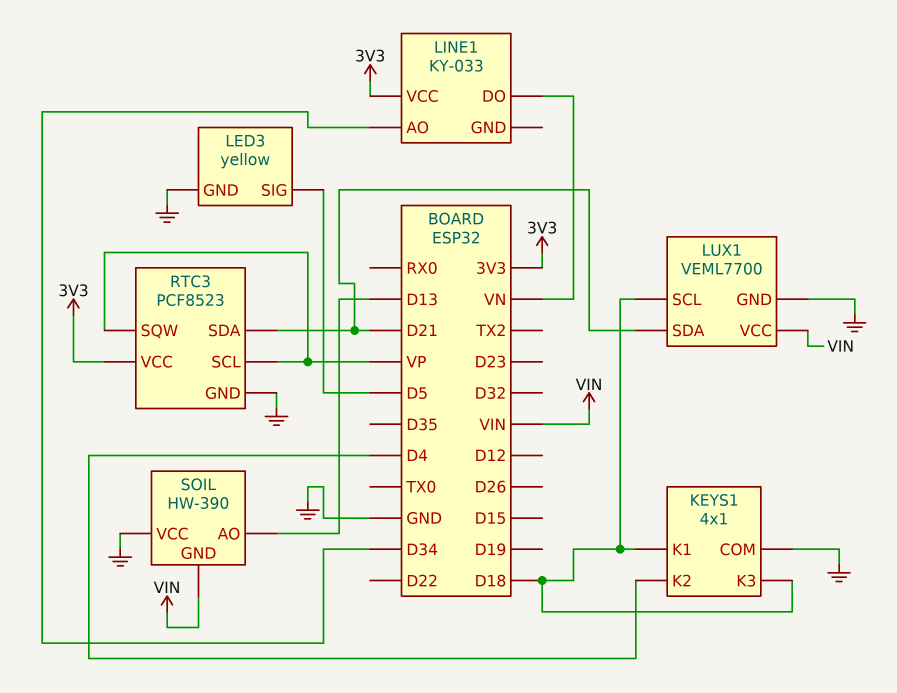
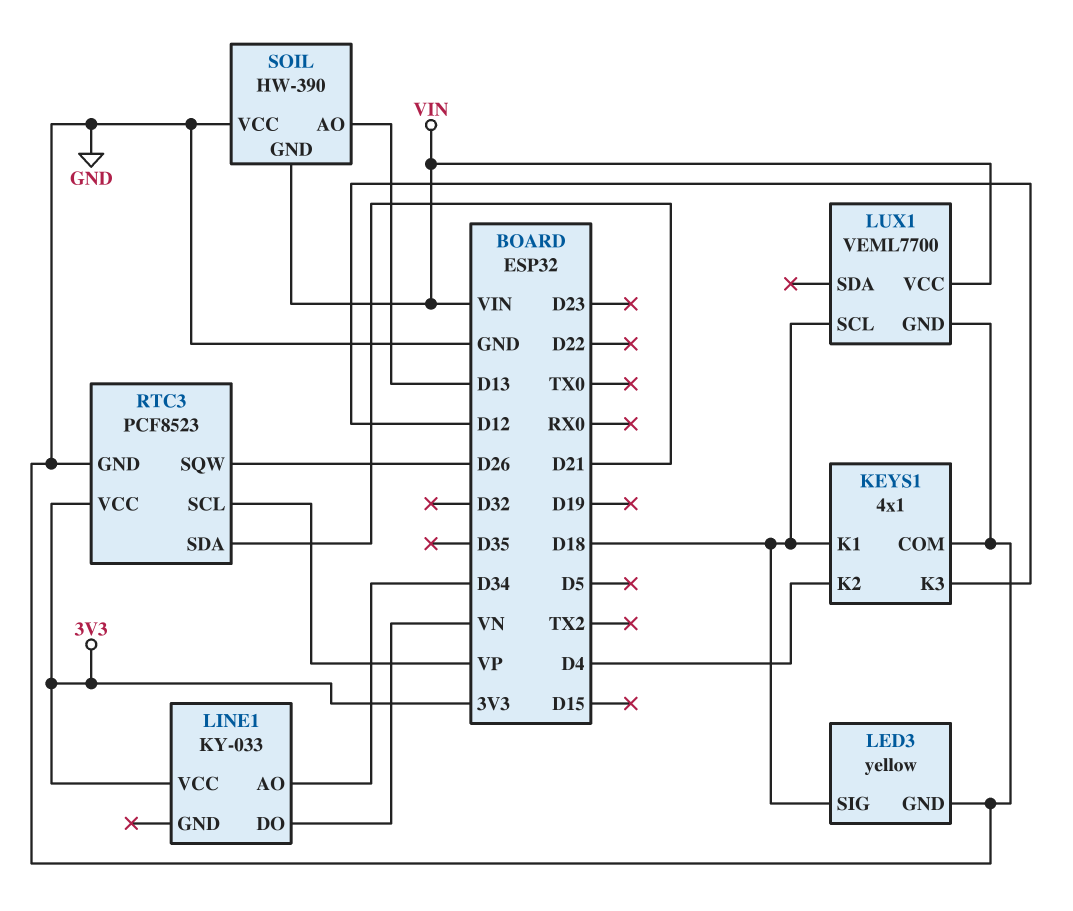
KEYS1 pin K3: D18 -> D12
LED3 pin SIG: D5 -> D18
LUX1 pin SDA: D21 -> none
RTC3 pin SQW: VP -> D26

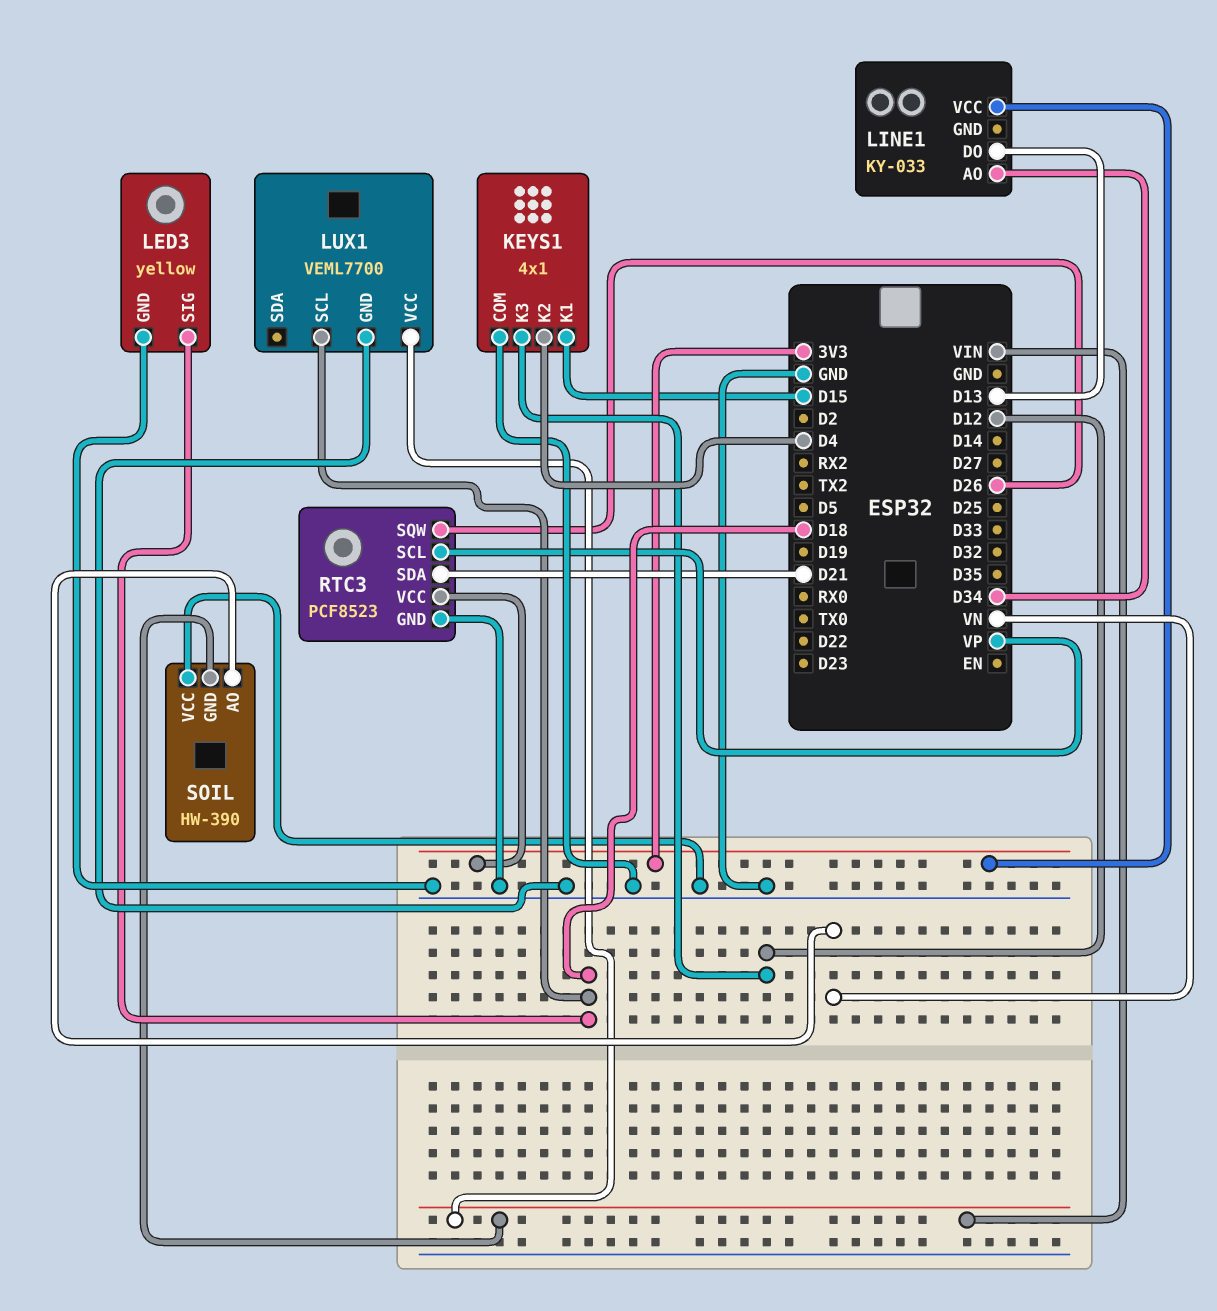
KEYS1 pin K1: D18 -> D15
LINE1 pin DO: VN -> D13
SOIL pin AO: D13 -> VN

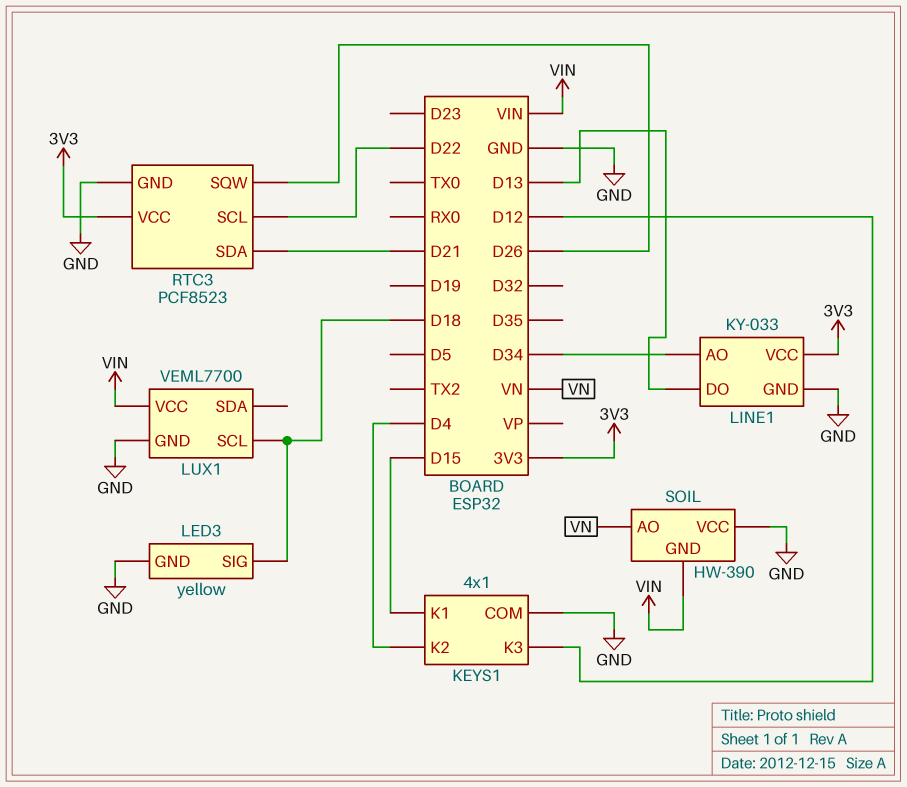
LINE1 pin GND: none -> GND
RTC3 pin SCL: VP -> D22

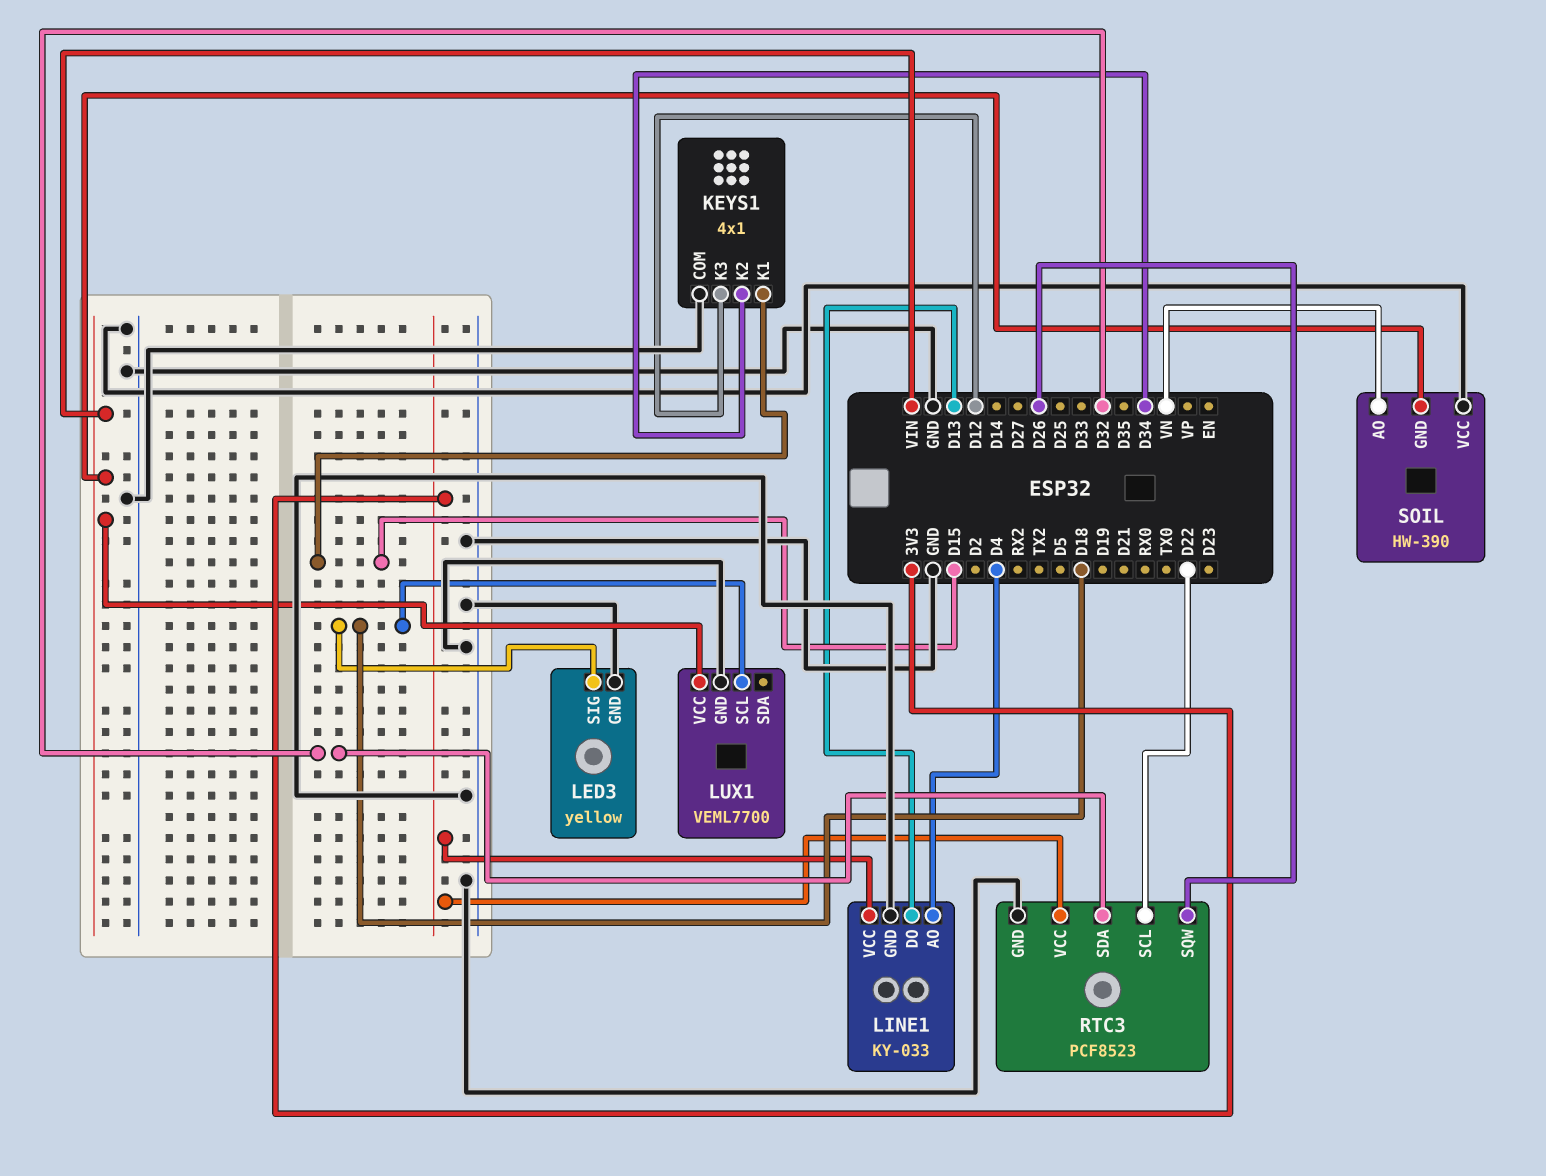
KEYS1 pin K2: D4 -> D34
LINE1 pin AO: D34 -> D4
RTC3 pin SDA: D21 -> D32

